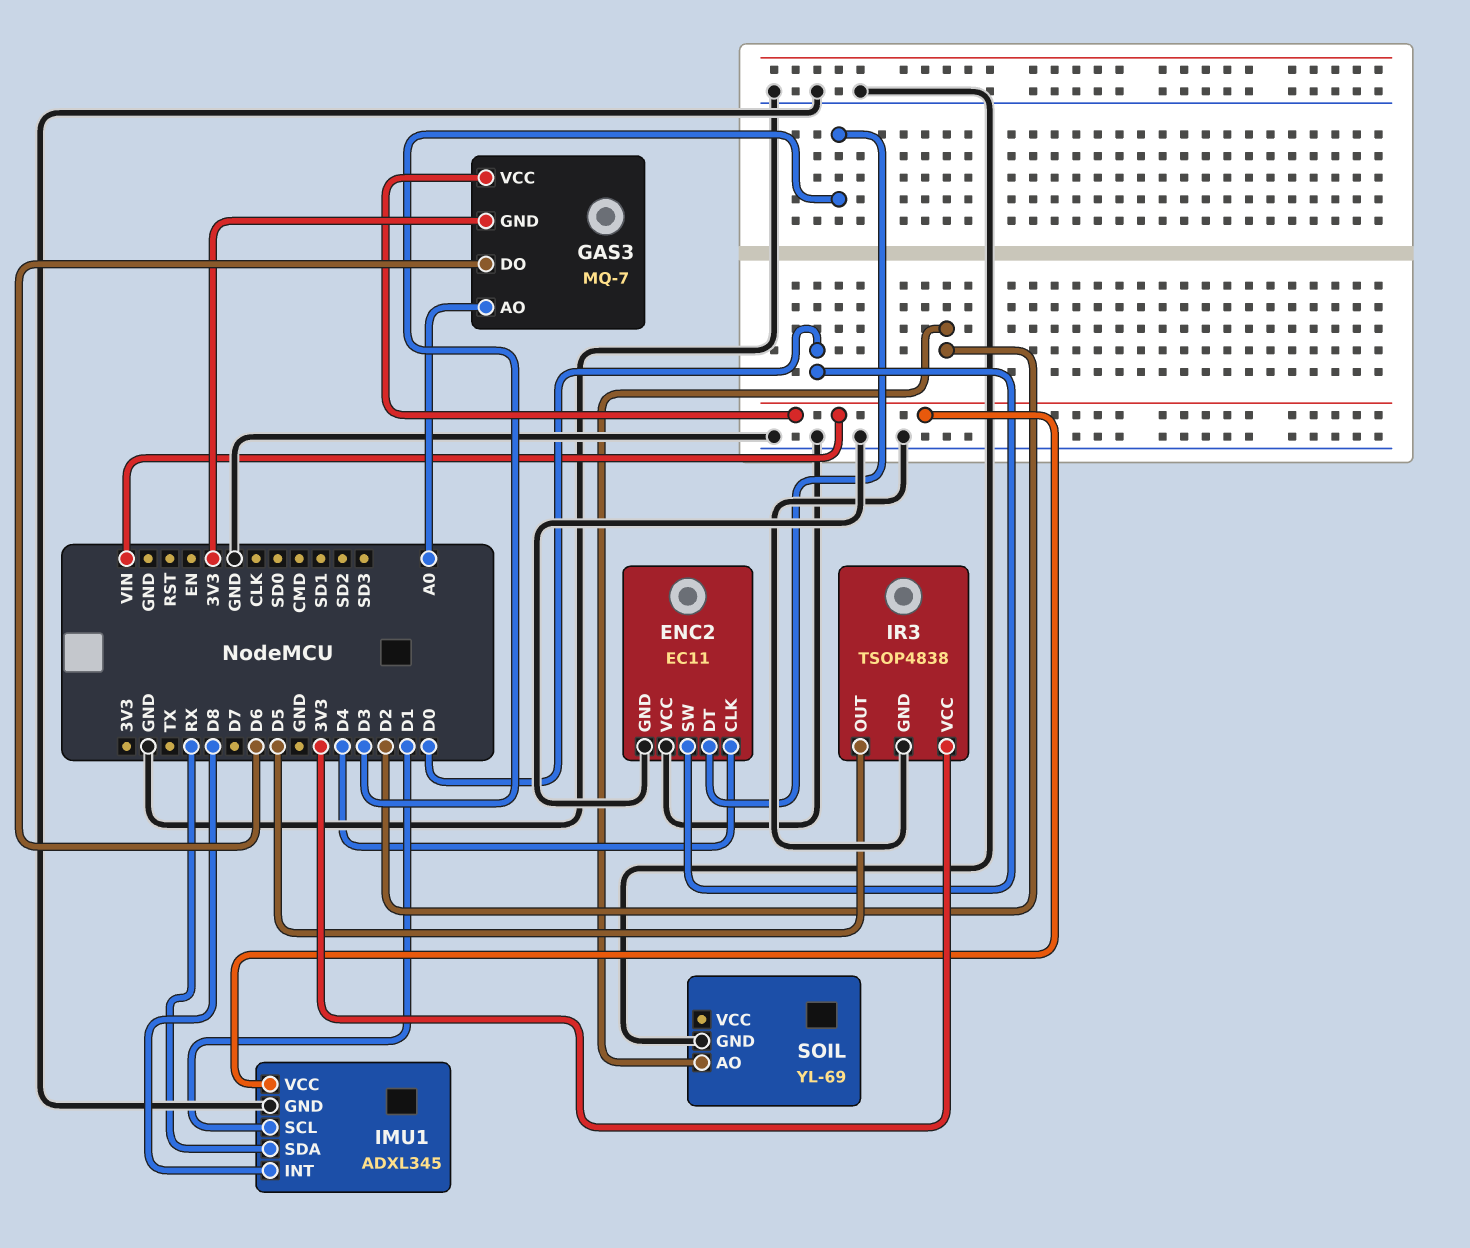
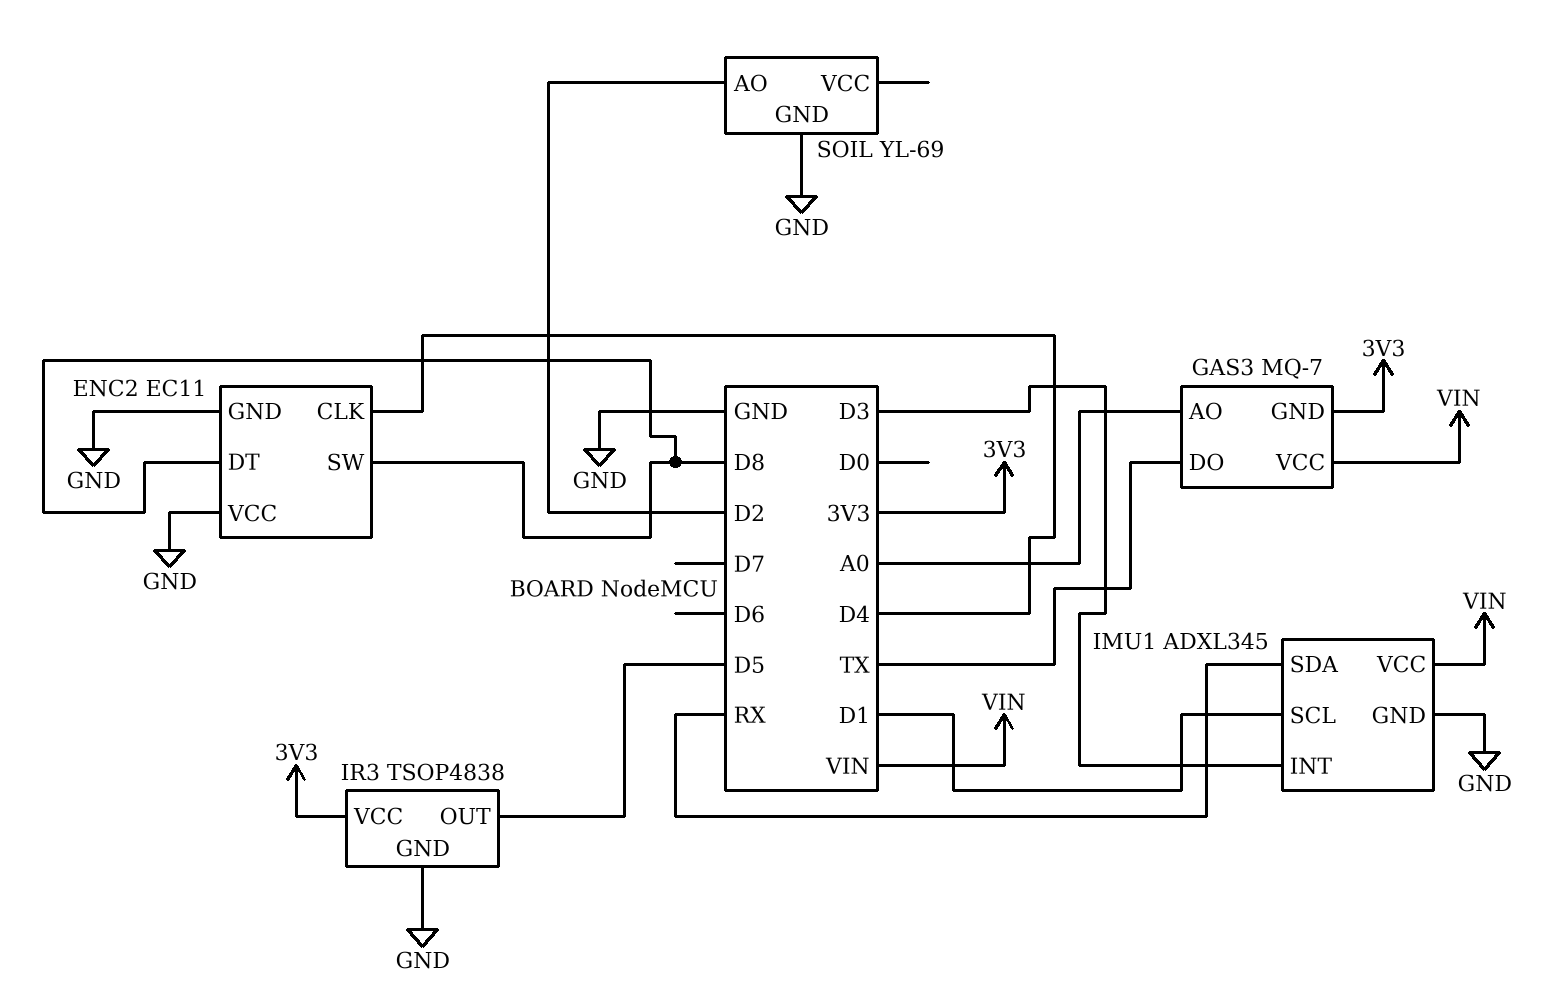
ENC2 pin DT: D3 -> D8
ENC2 pin SW: D0 -> D8
GAS3 pin DO: D6 -> TX
IMU1 pin INT: D8 -> D3

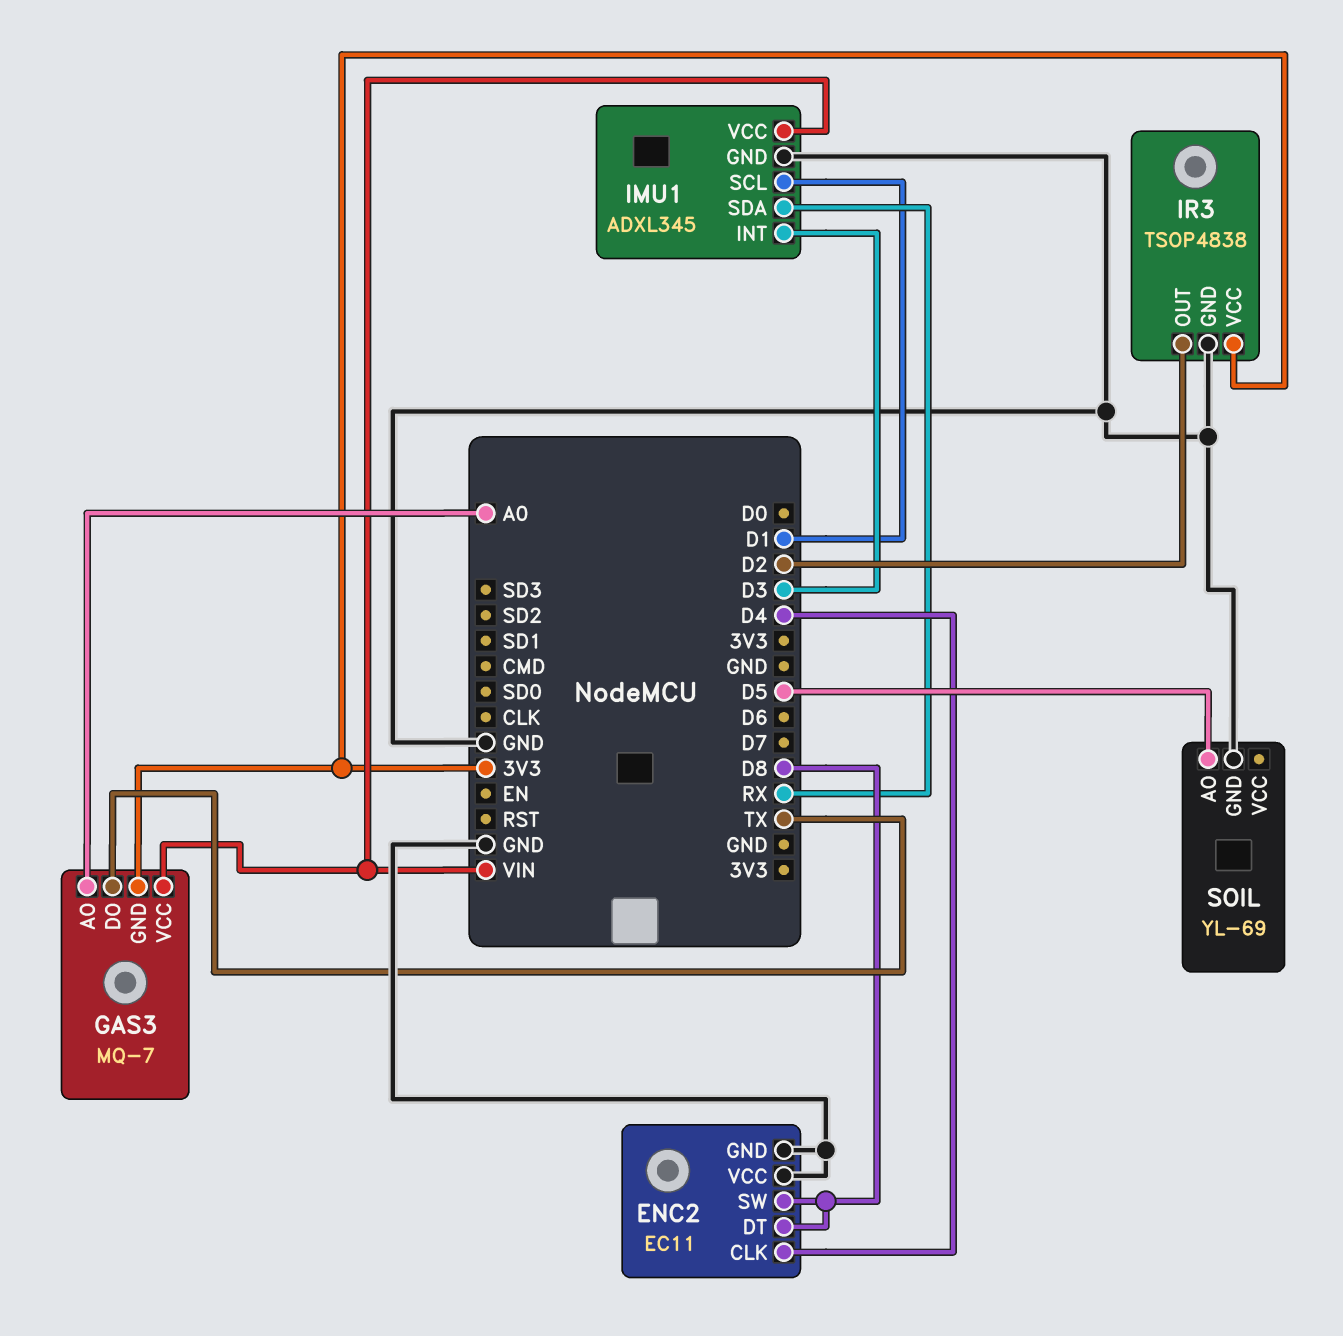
IR3 pin OUT: D5 -> D2
SOIL pin AO: D2 -> D5

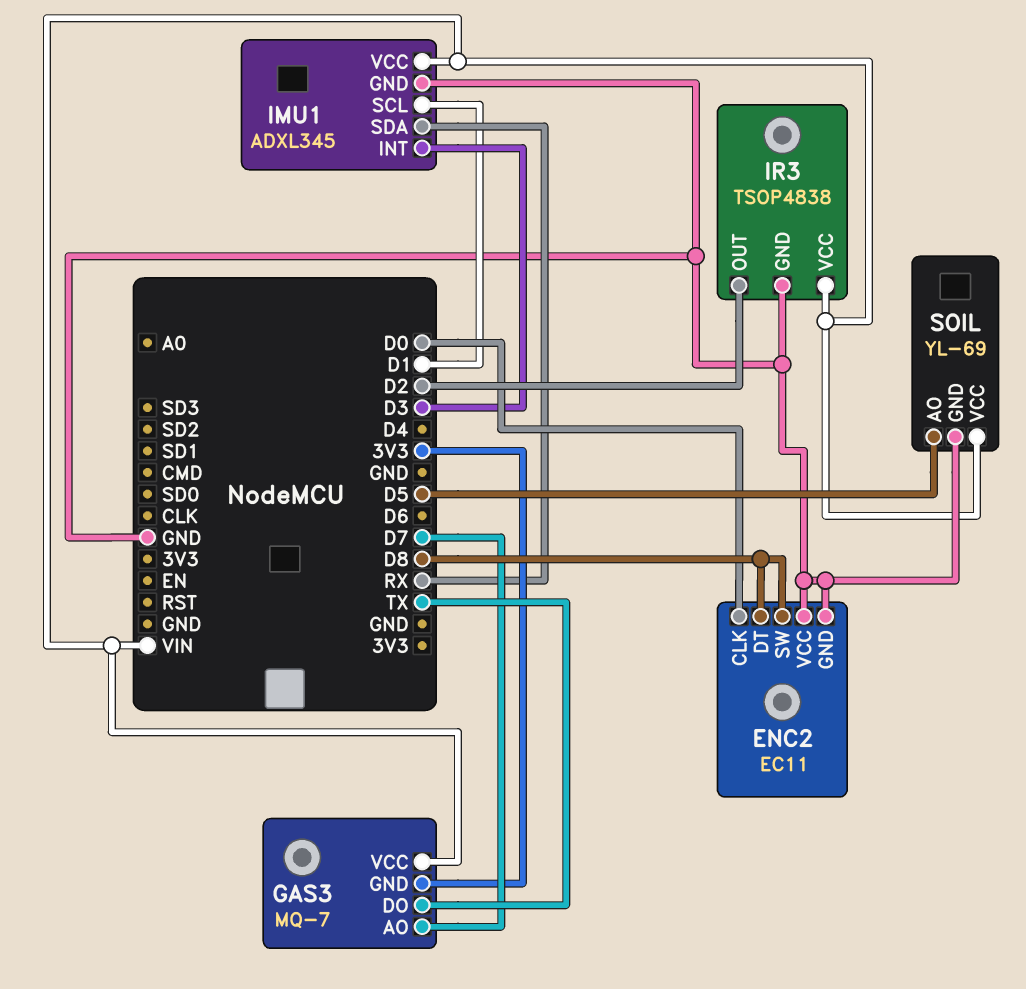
ENC2 pin CLK: D4 -> D0
GAS3 pin AO: A0 -> D7
IR3 pin VCC: 3V3 -> VIN
SOIL pin VCC: none -> VIN

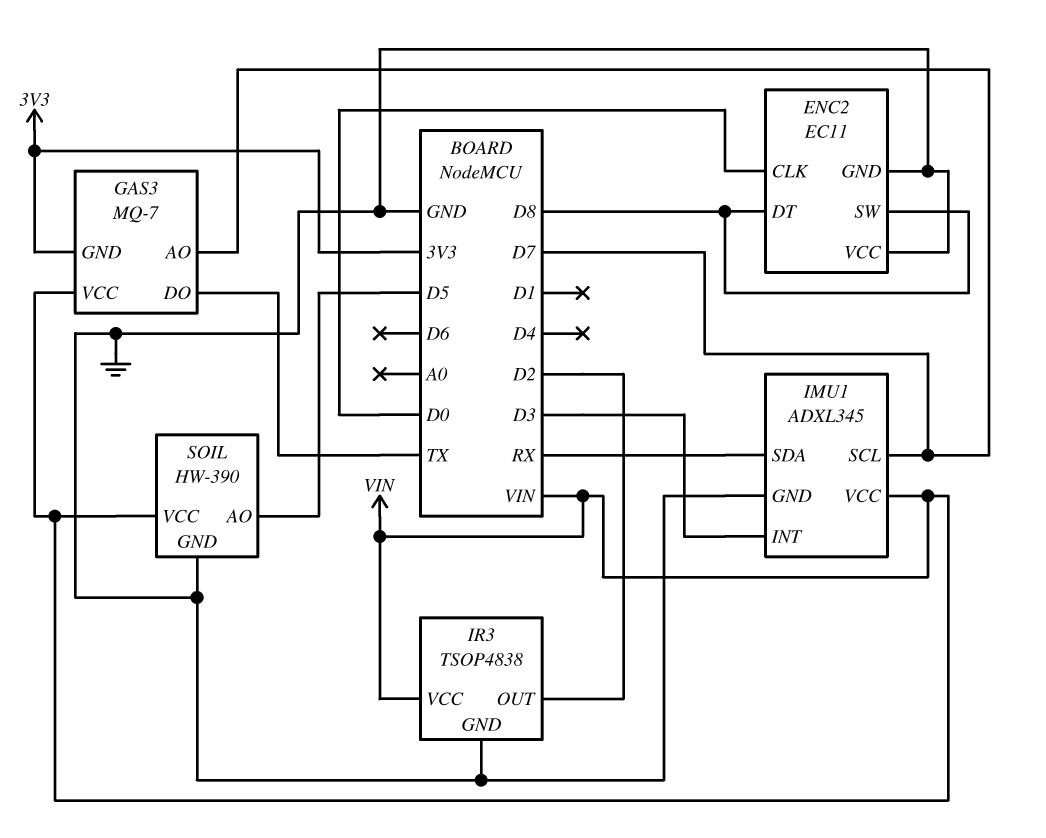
IMU1 pin SCL: D1 -> D7
SOIL: YL-69 -> HW-390

